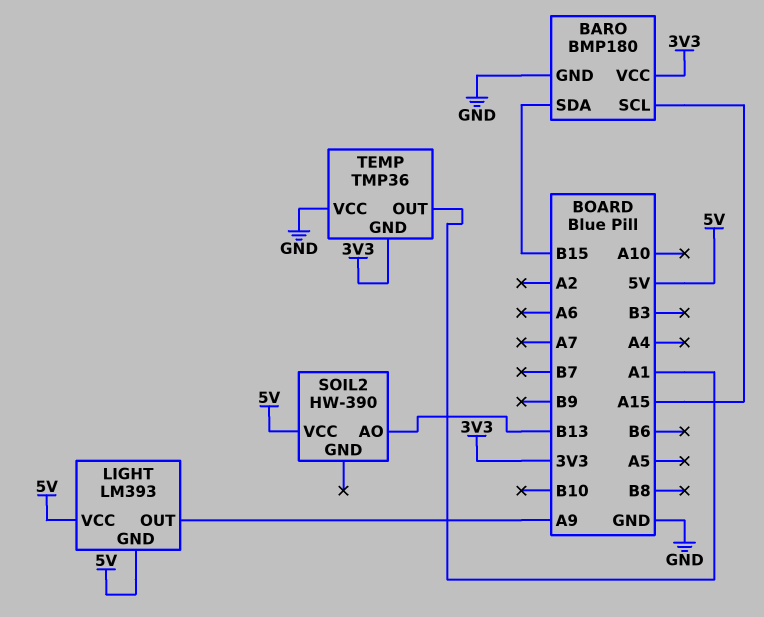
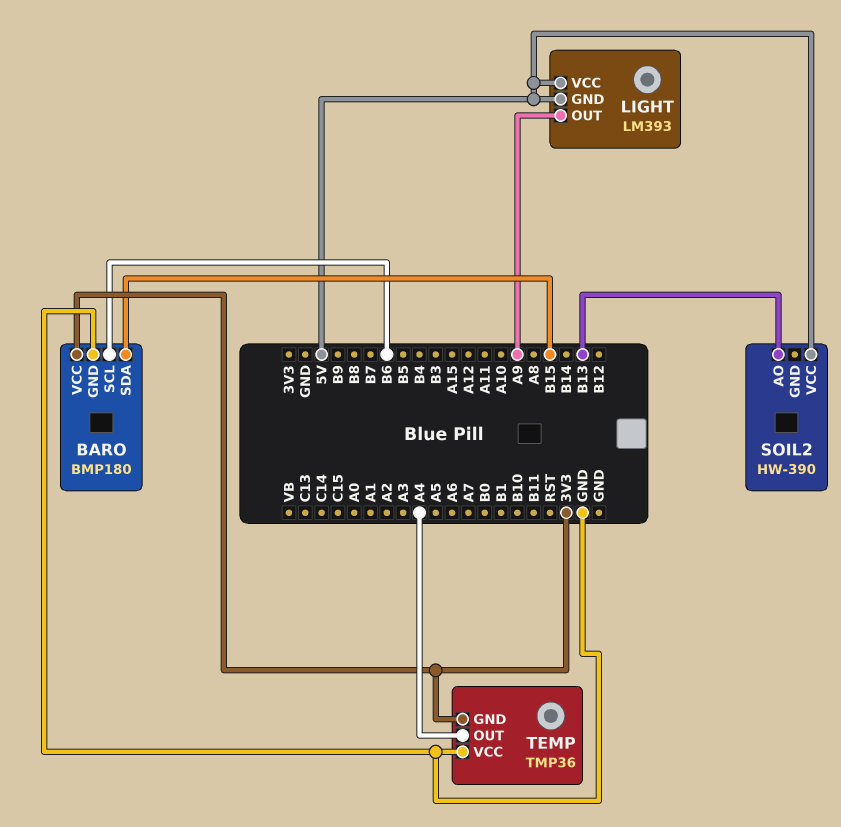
BARO pin SCL: A15 -> B6
TEMP pin OUT: A1 -> A4

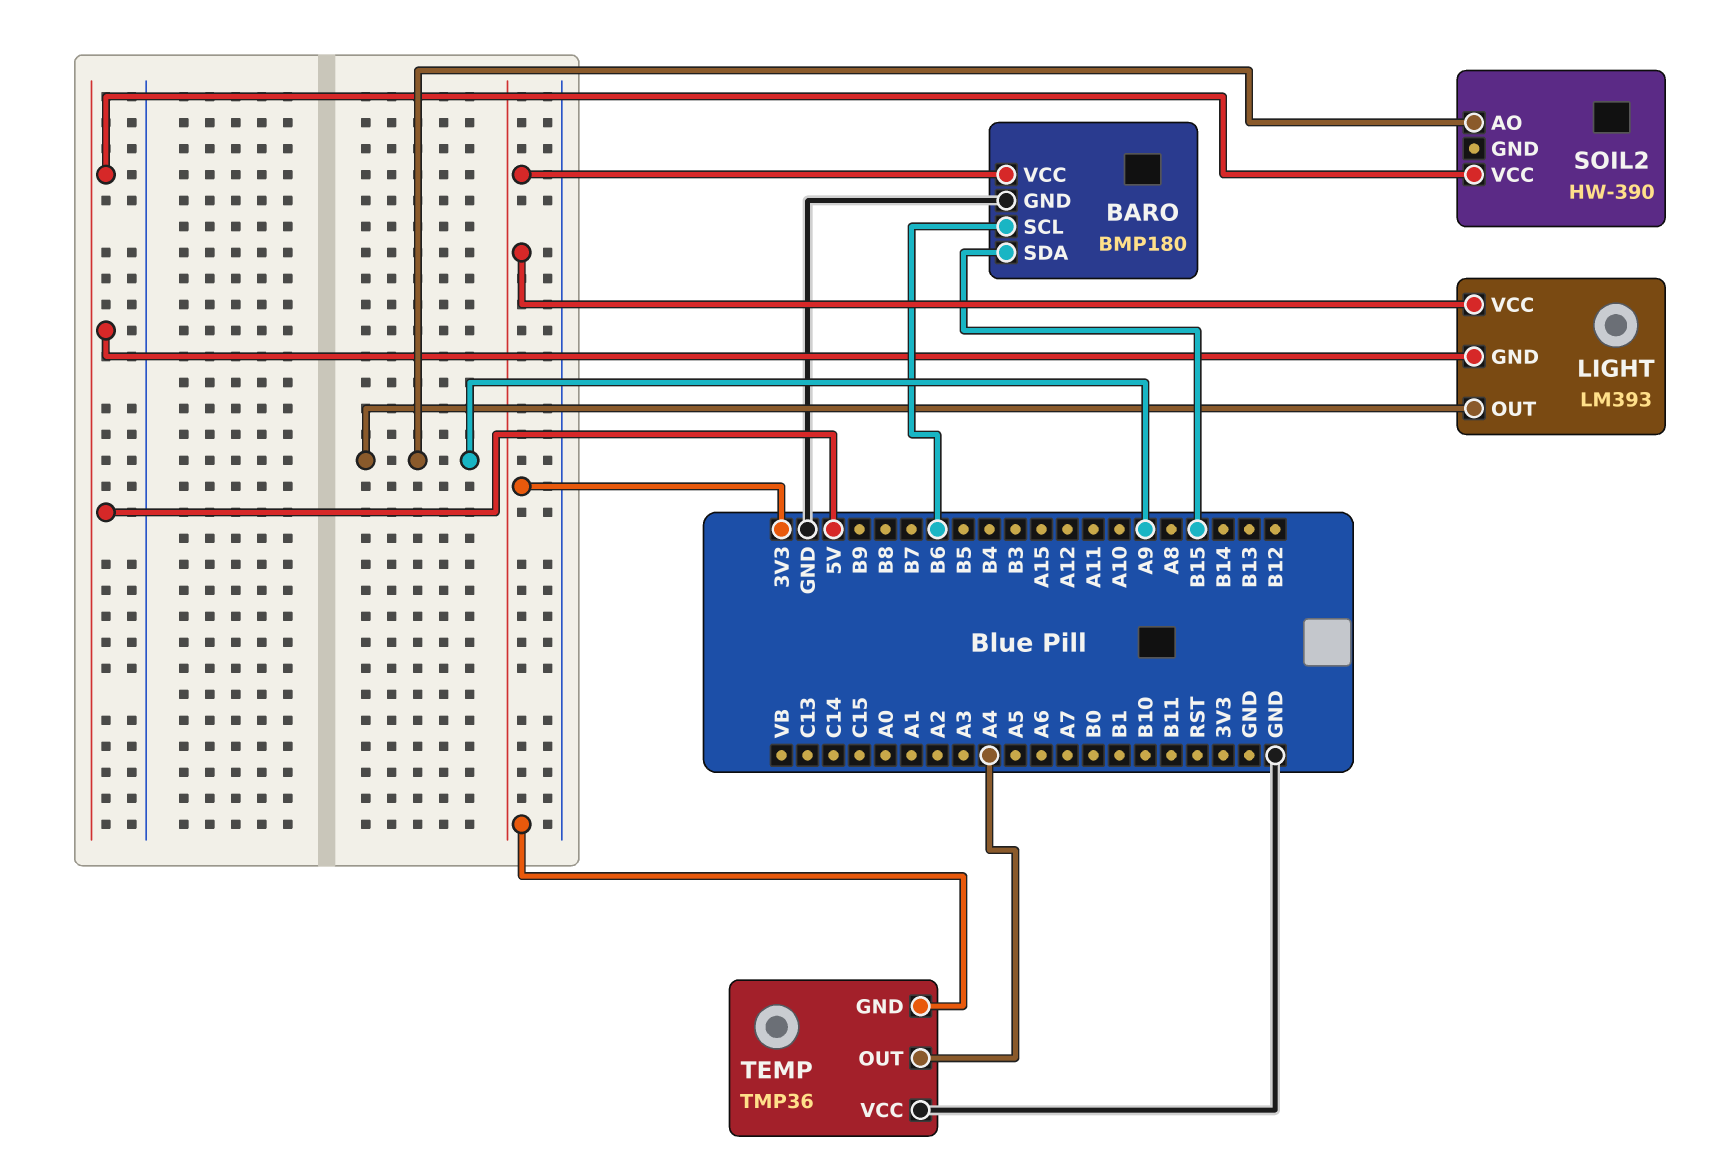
LIGHT pin VCC: 5V -> 3V3
SOIL2 pin AO: B13 -> A9

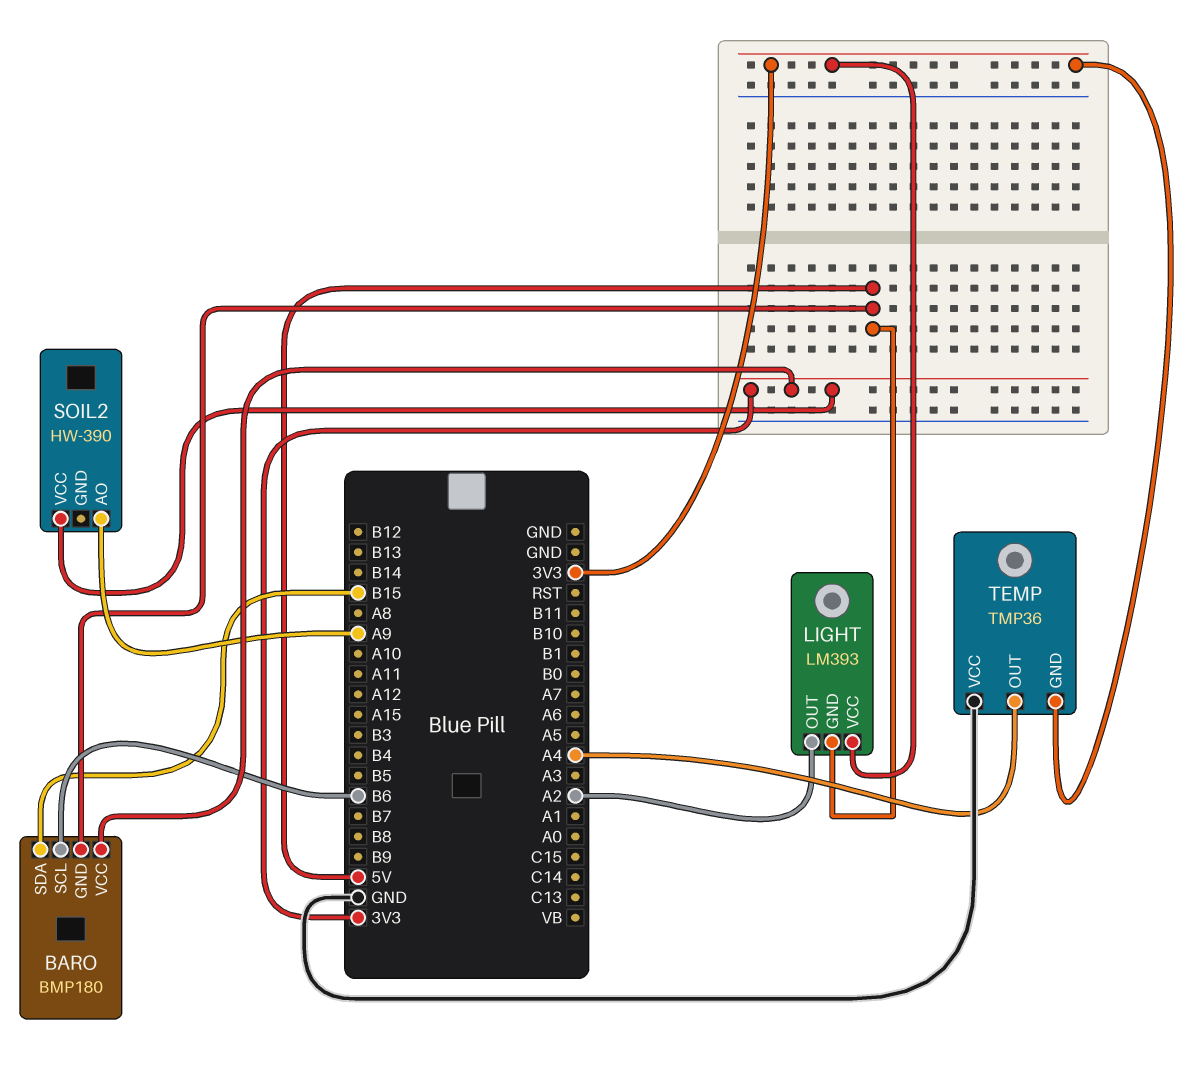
BARO pin GND: GND -> 5V
LIGHT pin OUT: A9 -> A2
SOIL2 pin VCC: 5V -> 3V3

